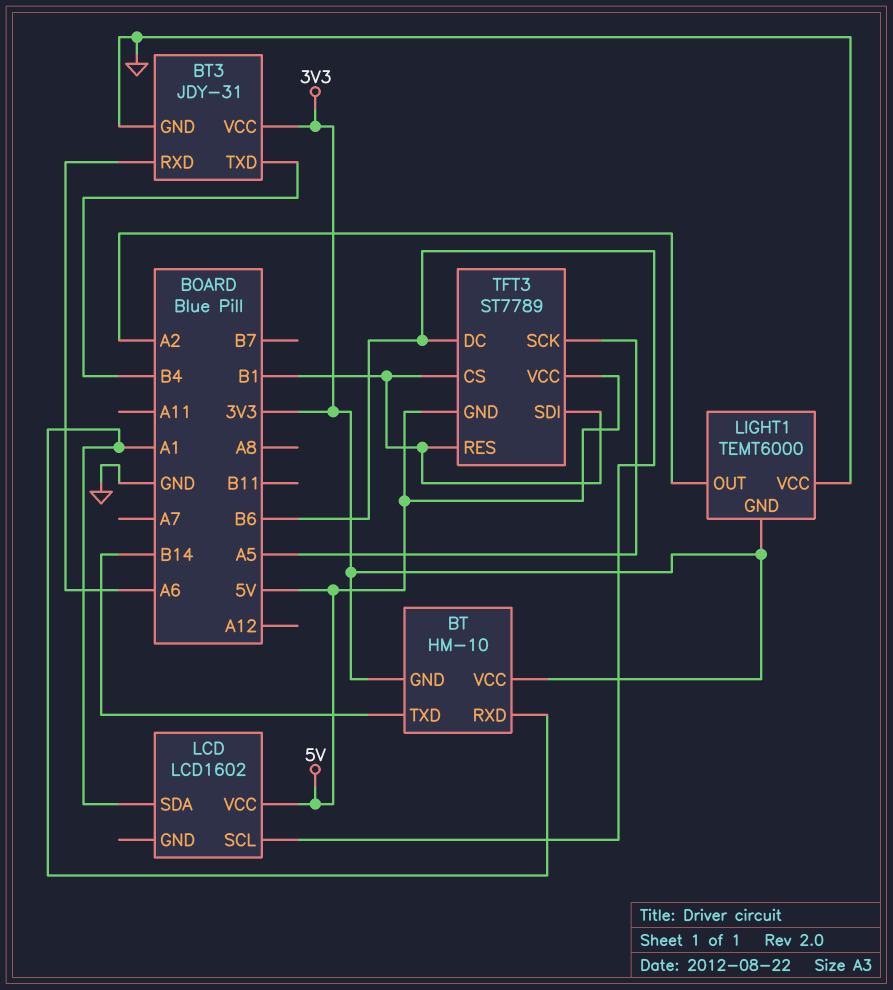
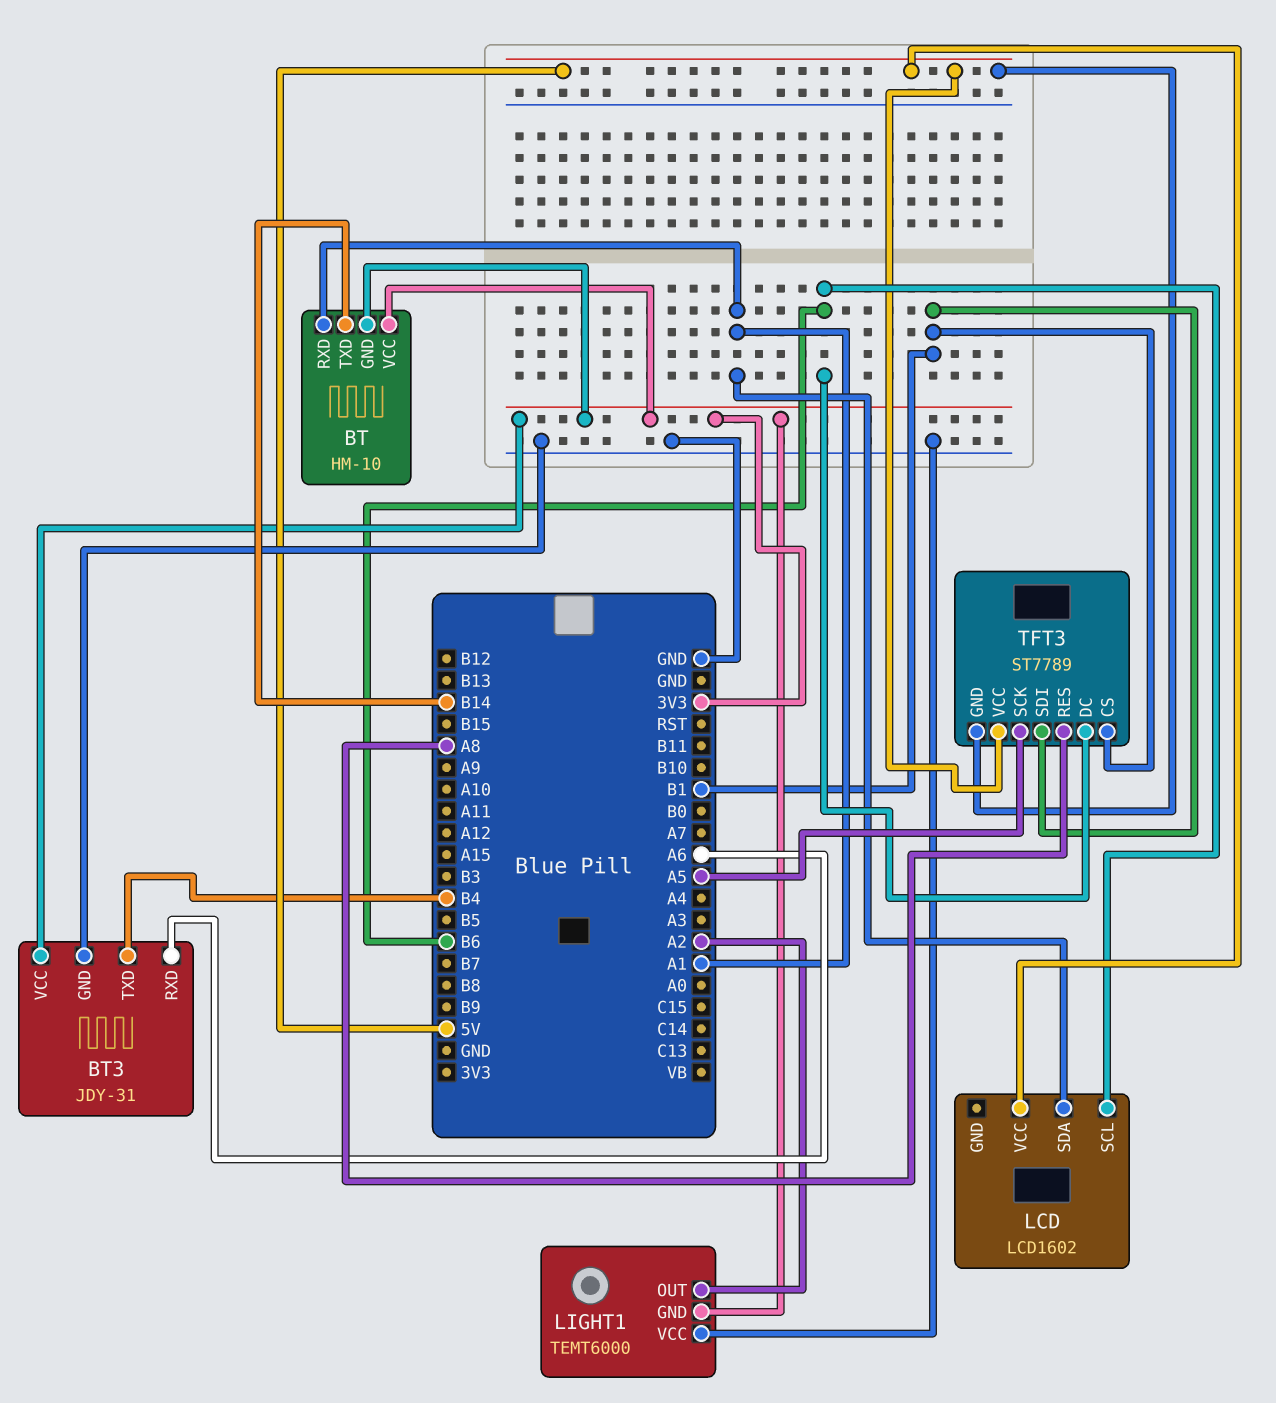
TFT3 pin RES: B1 -> A8

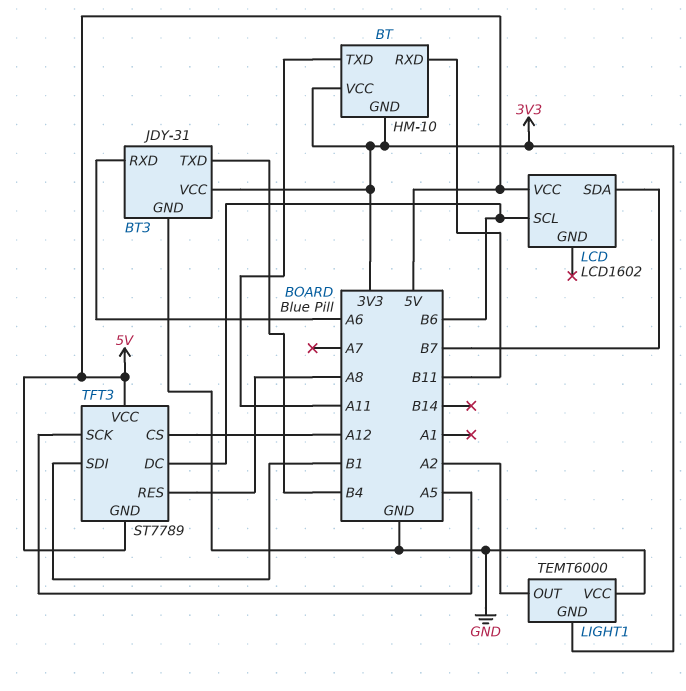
BT pin RXD: A1 -> B11
BT pin TXD: B14 -> A11
LCD pin SDA: A1 -> B7
TFT3 pin CS: B1 -> A12

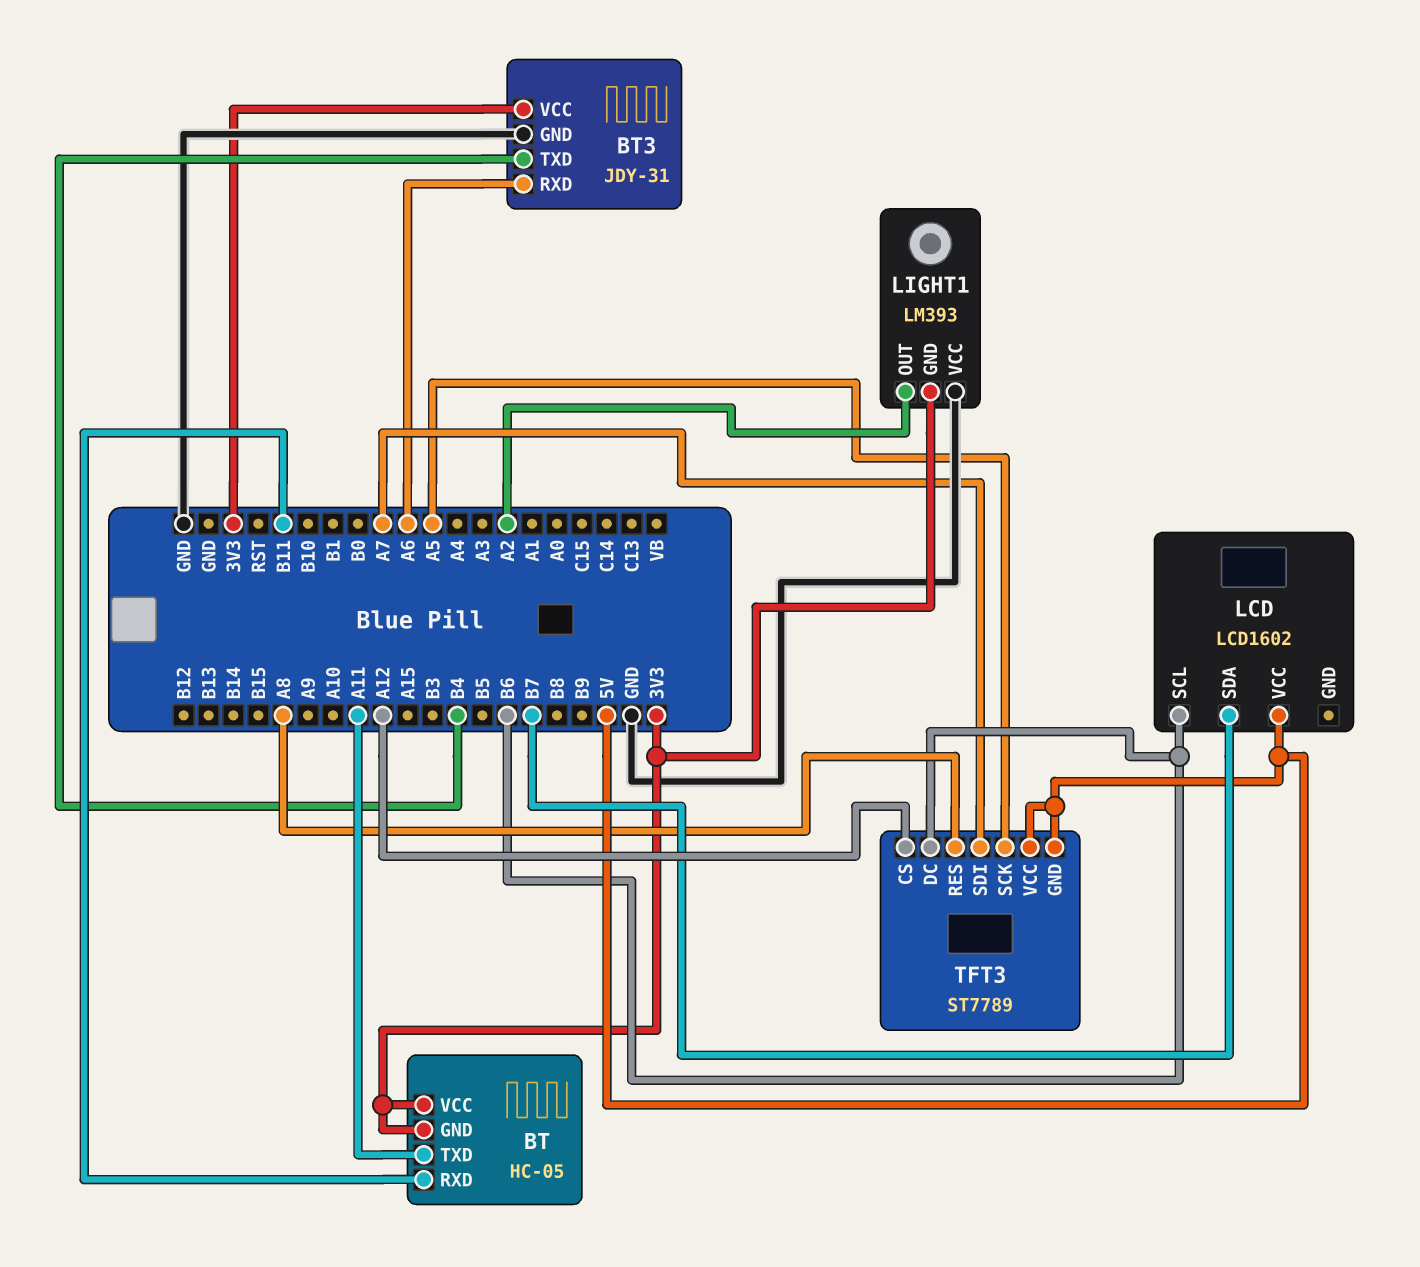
BT: HM-10 -> HC-05
LIGHT1: TEMT6000 -> LM393
TFT3 pin SDI: B1 -> A7

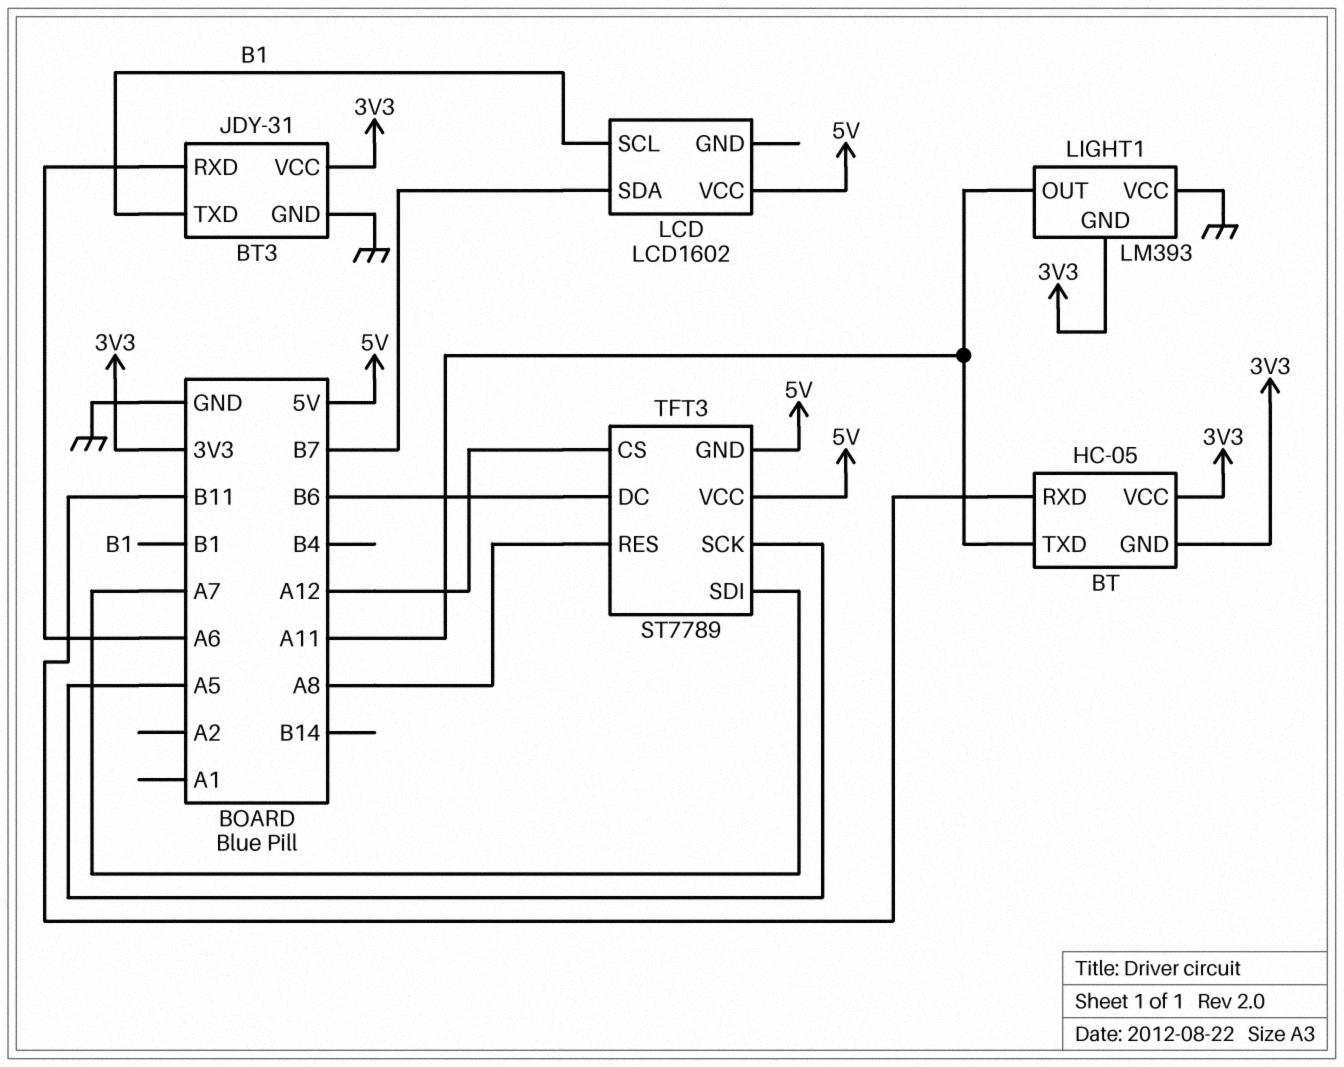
BT3 pin TXD: B4 -> B1
LCD pin SCL: B6 -> B1
LIGHT1 pin OUT: A2 -> A11

